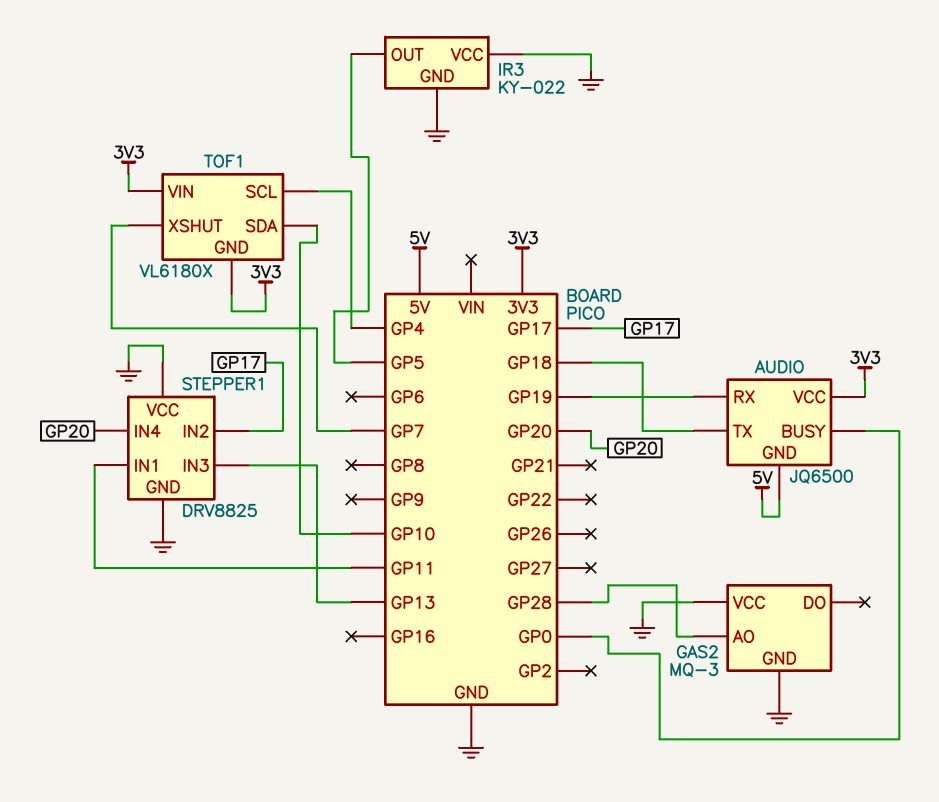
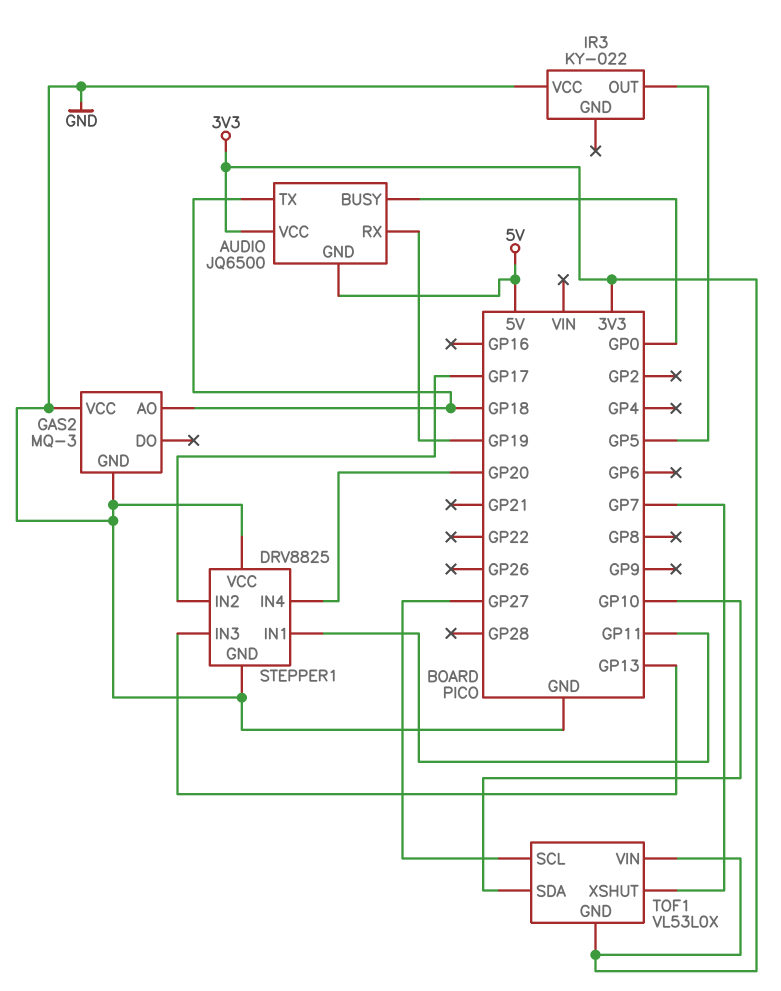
GAS2 pin AO: GP28 -> GP18
IR3 pin GND: GND -> none
TOF1: VL6180X -> VL53L0X
TOF1 pin SCL: GP4 -> GP27

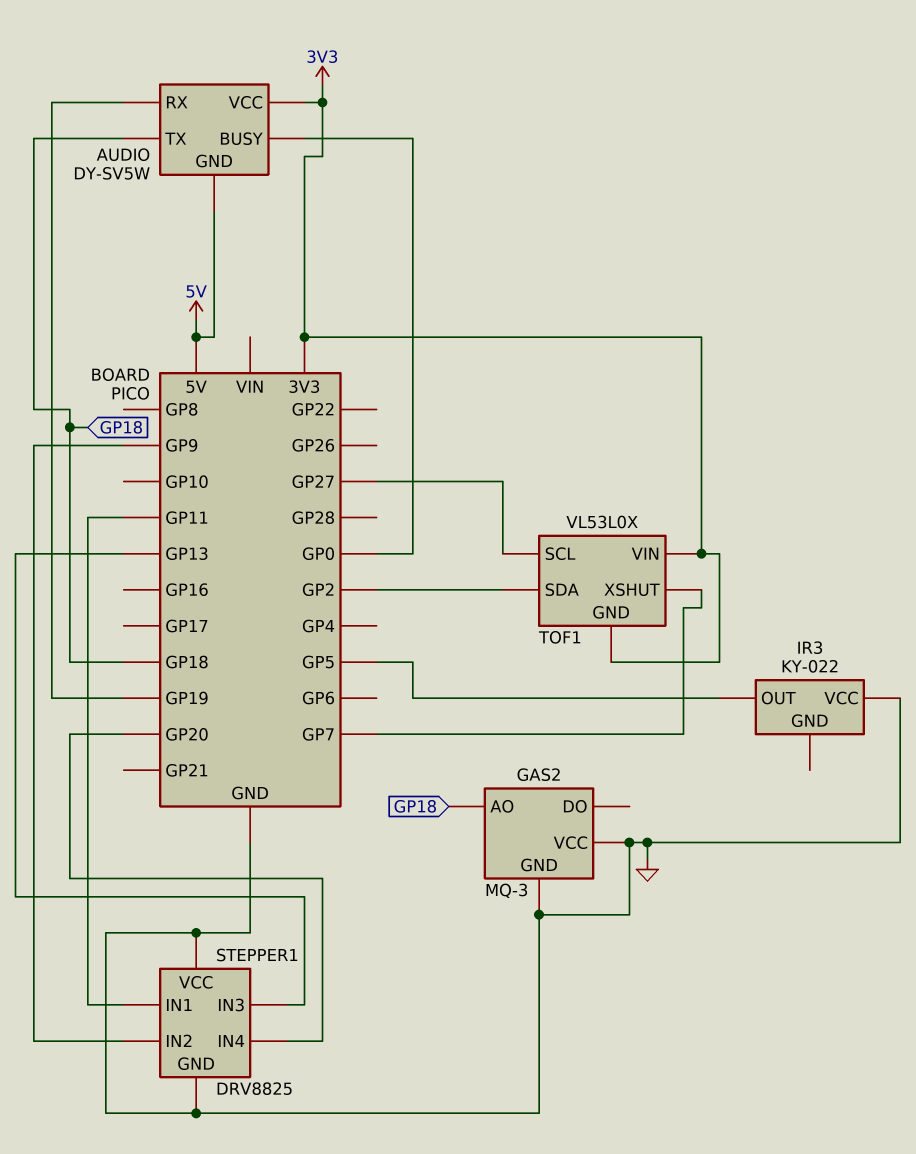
AUDIO: JQ6500 -> DY-SV5W
STEPPER1 pin IN2: GP17 -> GP9
TOF1 pin SDA: GP10 -> GP2

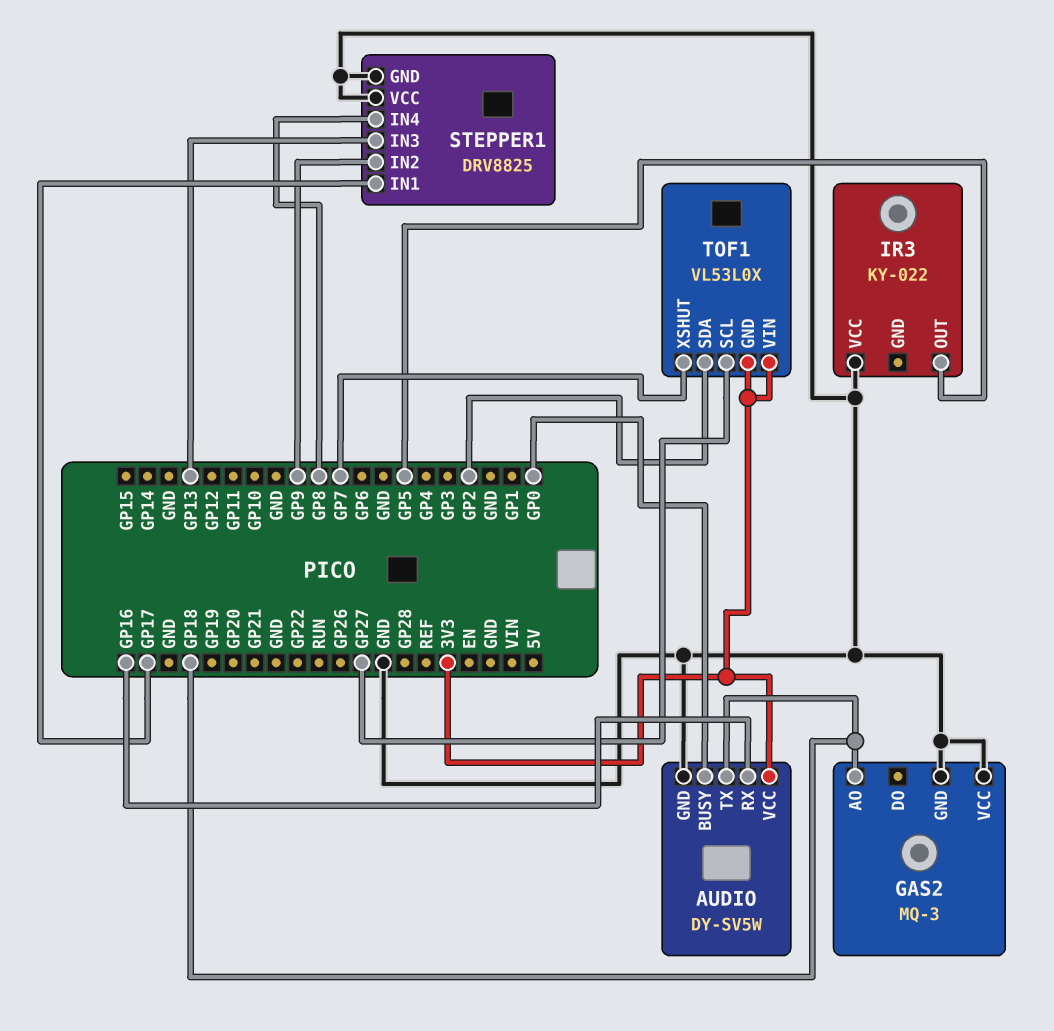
AUDIO pin GND: 5V -> GND
AUDIO pin RX: GP19 -> GP16
STEPPER1 pin IN1: GP11 -> GP17
STEPPER1 pin IN4: GP20 -> GP8

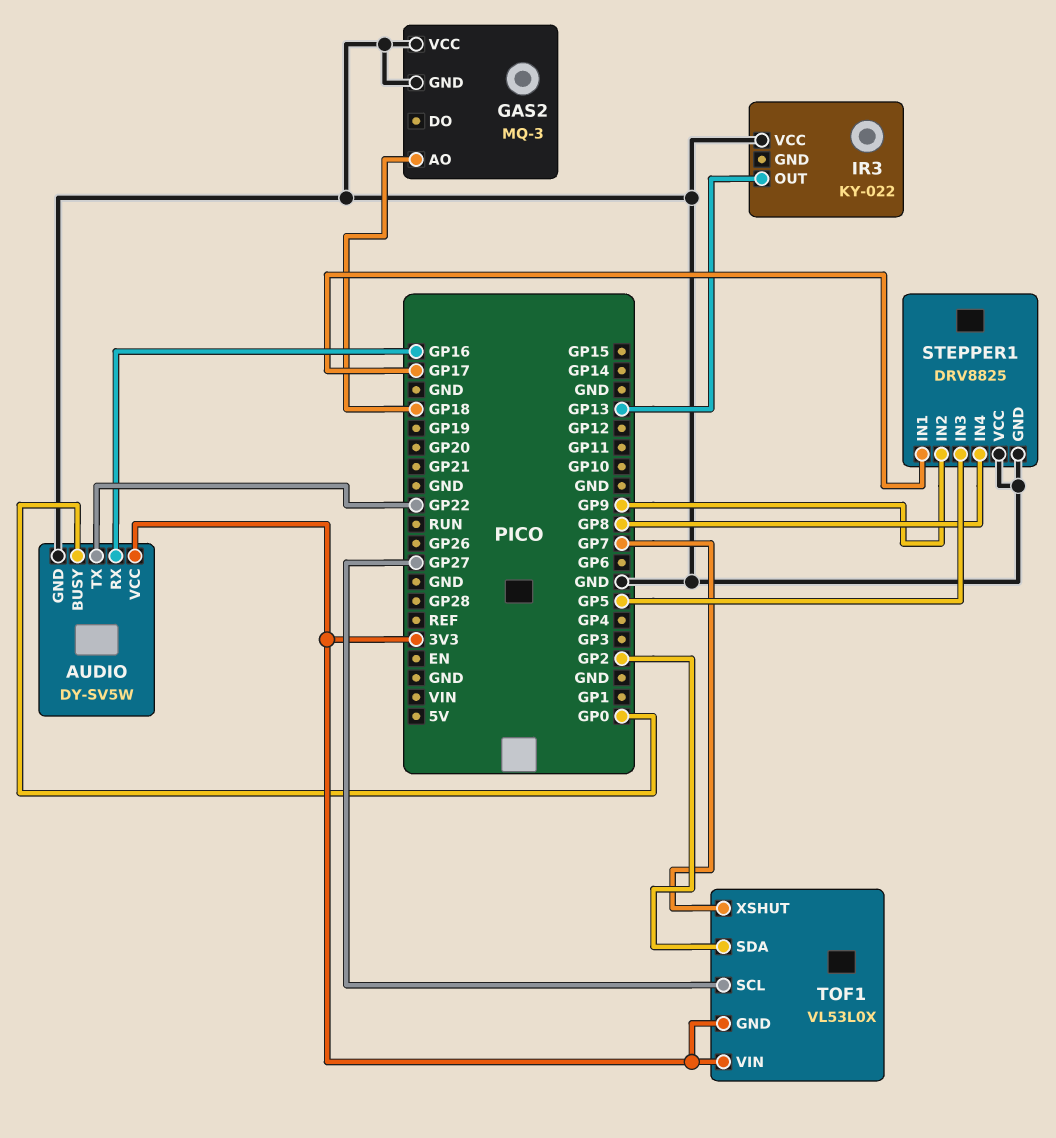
AUDIO pin TX: GP18 -> GP22
IR3 pin OUT: GP5 -> GP13
STEPPER1 pin IN3: GP13 -> GP5

